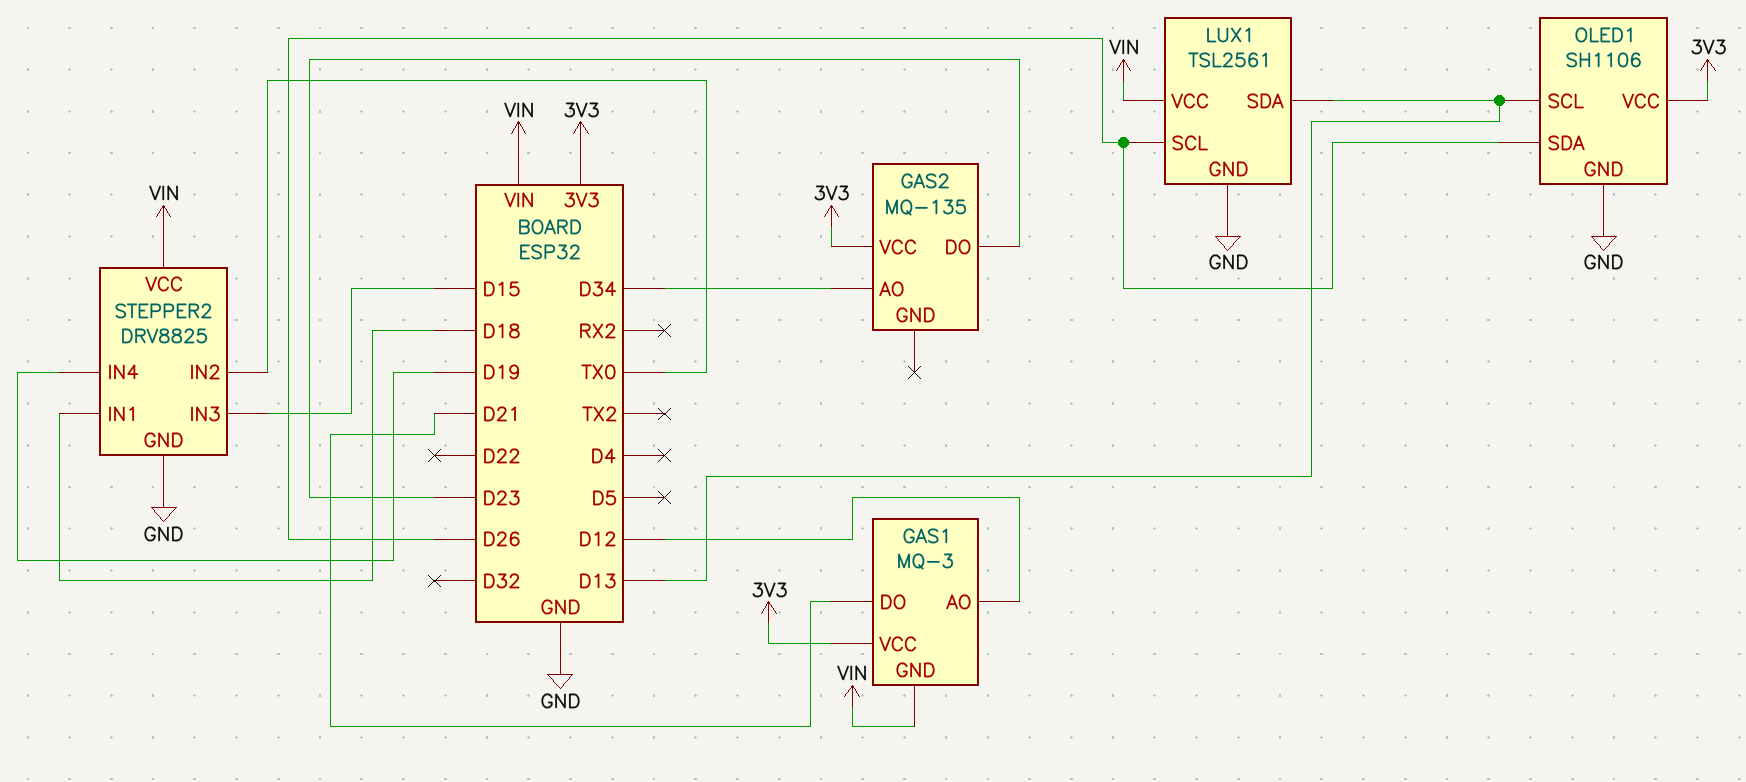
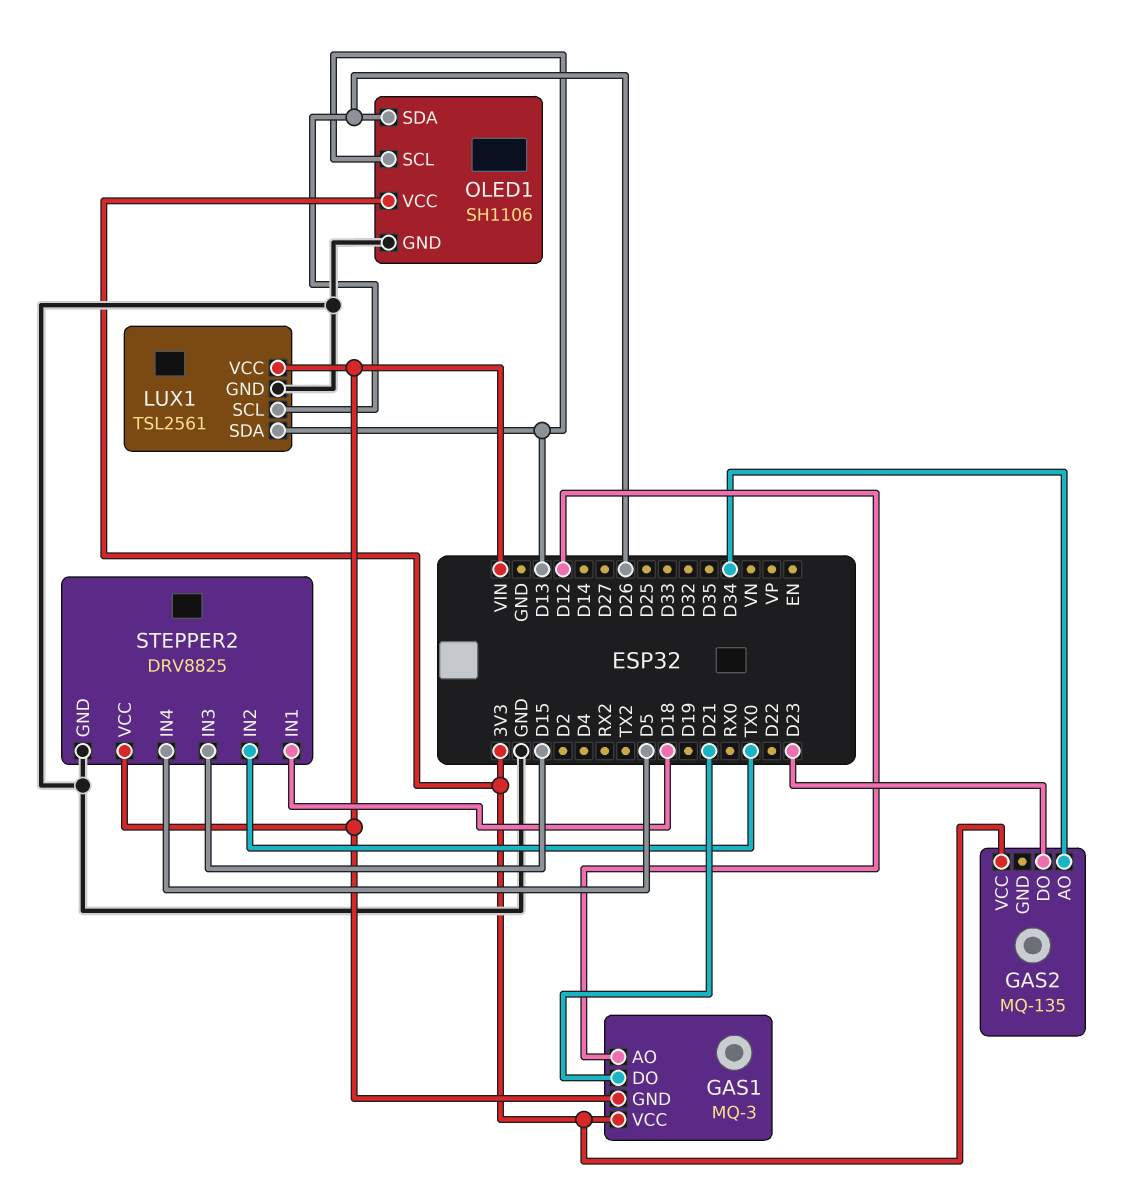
STEPPER2 pin IN4: D19 -> D5

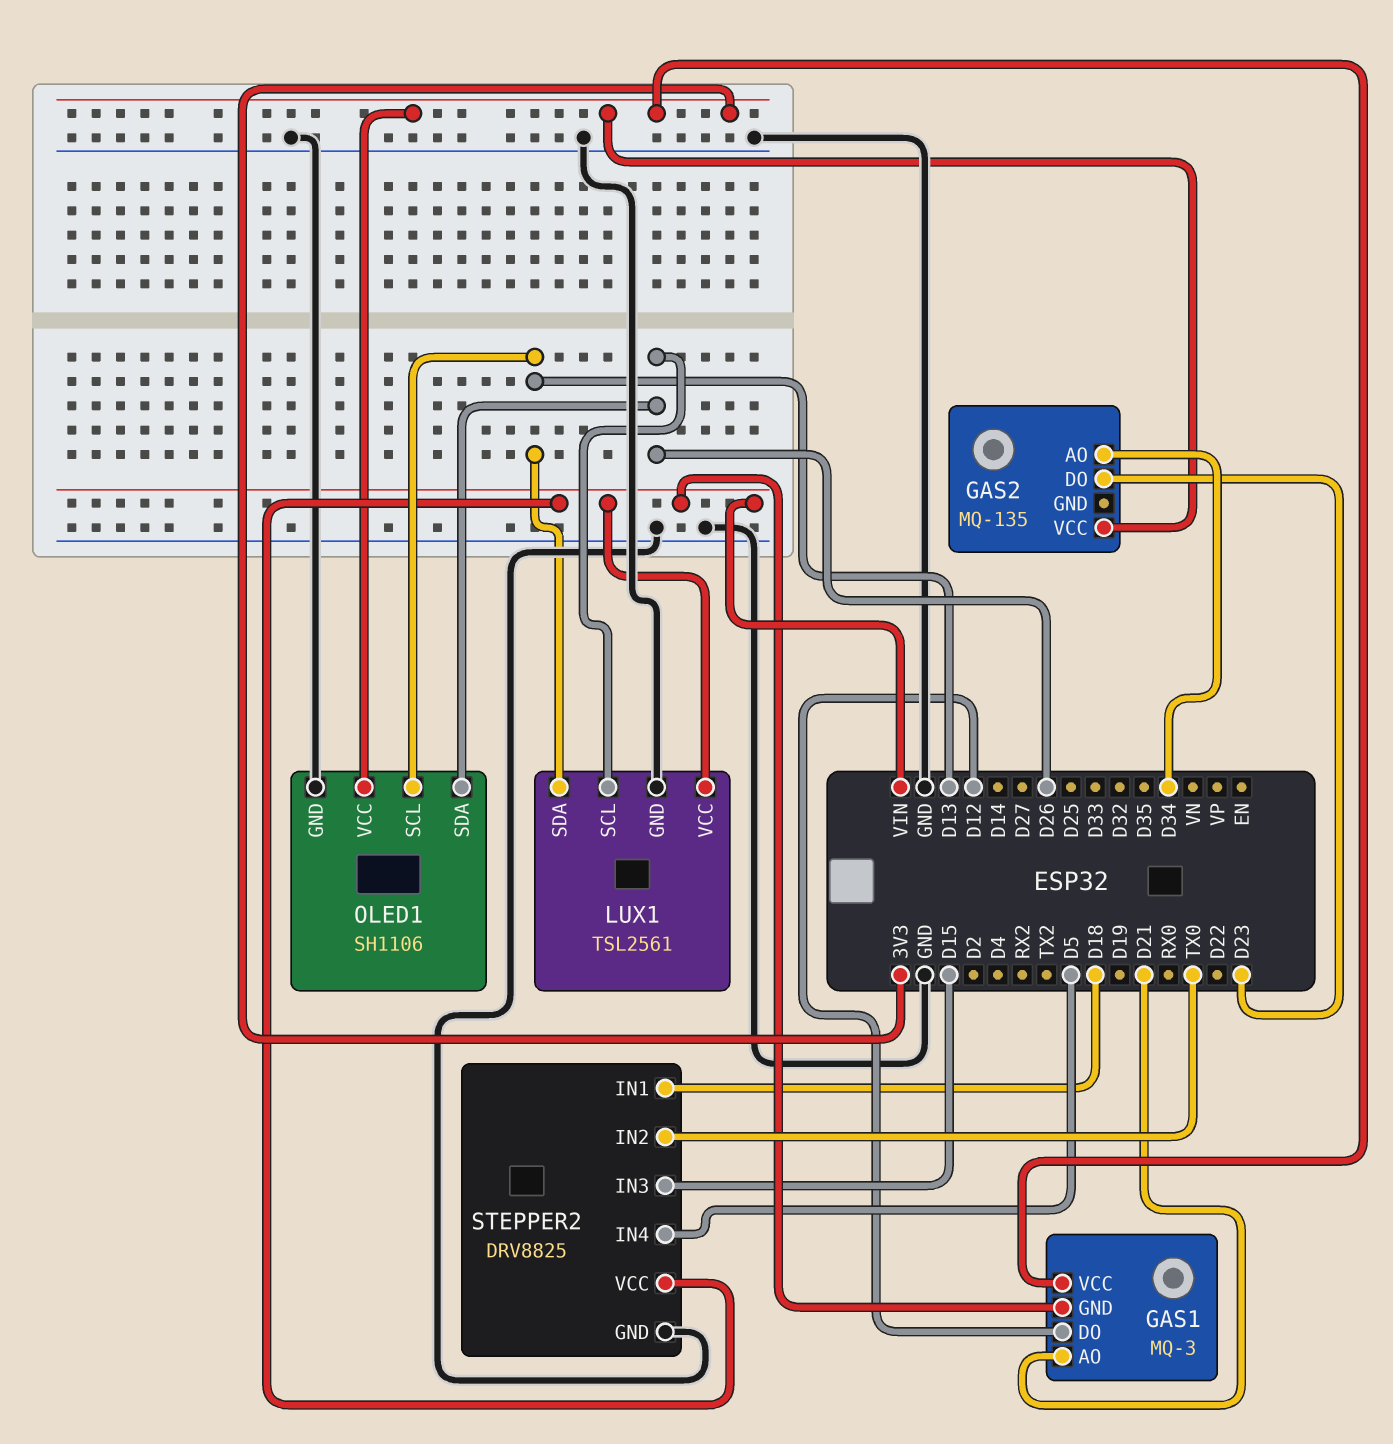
GAS1 pin AO: D12 -> D21
GAS1 pin DO: D21 -> D12

